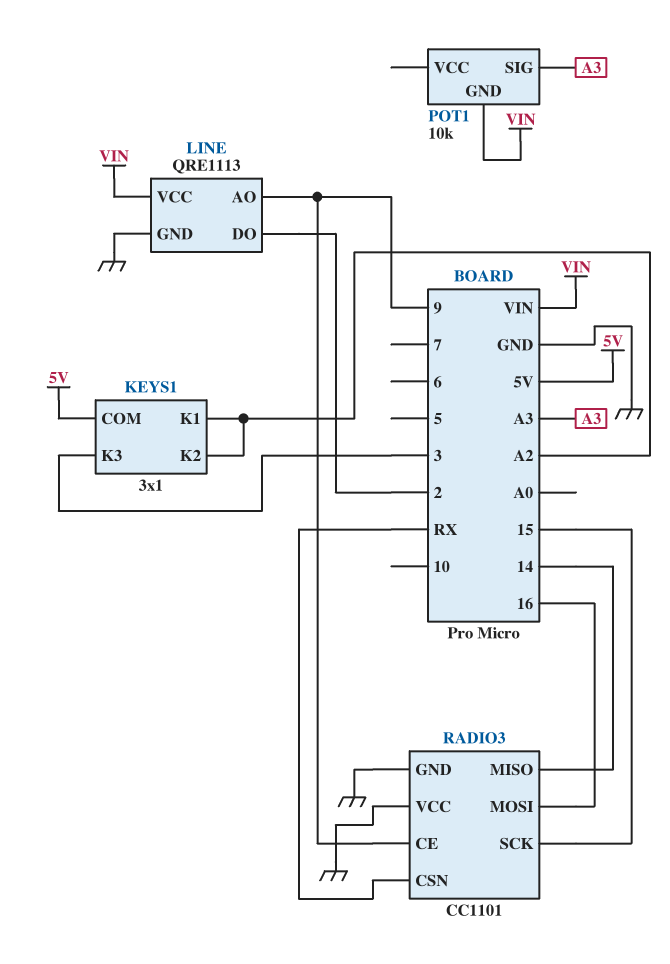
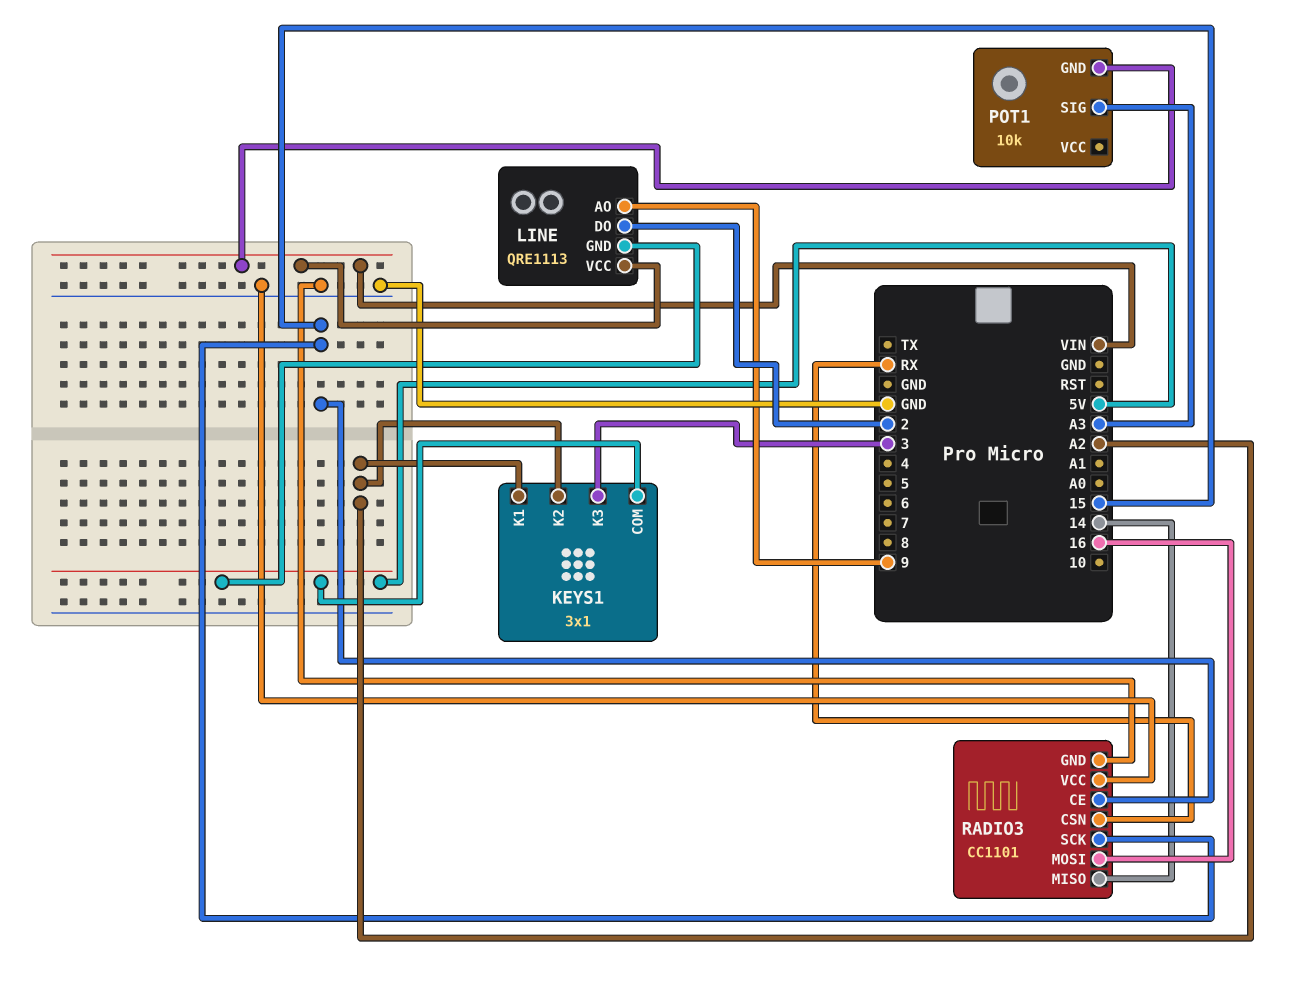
LINE pin GND: GND -> 5V
RADIO3 pin CE: 9 -> 15

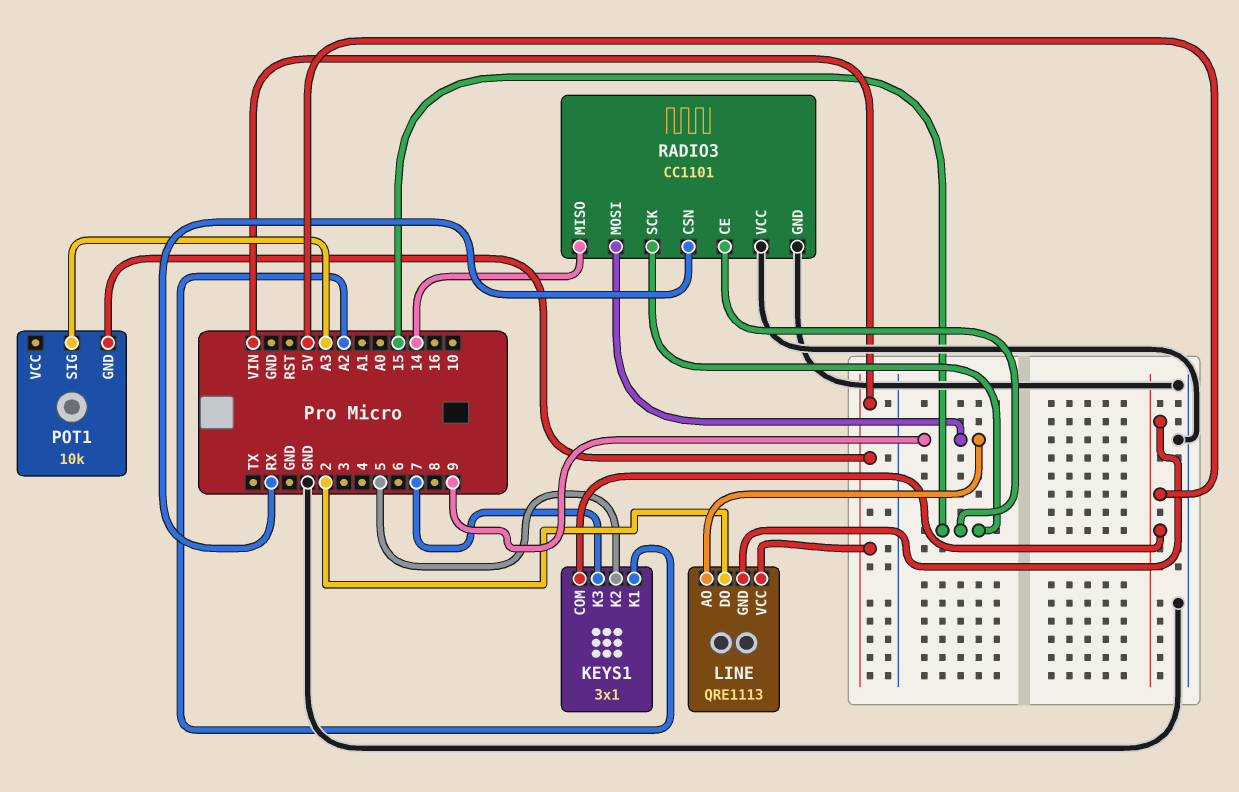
KEYS1 pin K2: A2 -> 5
KEYS1 pin K3: 3 -> 7
RADIO3 pin MOSI: 16 -> 9

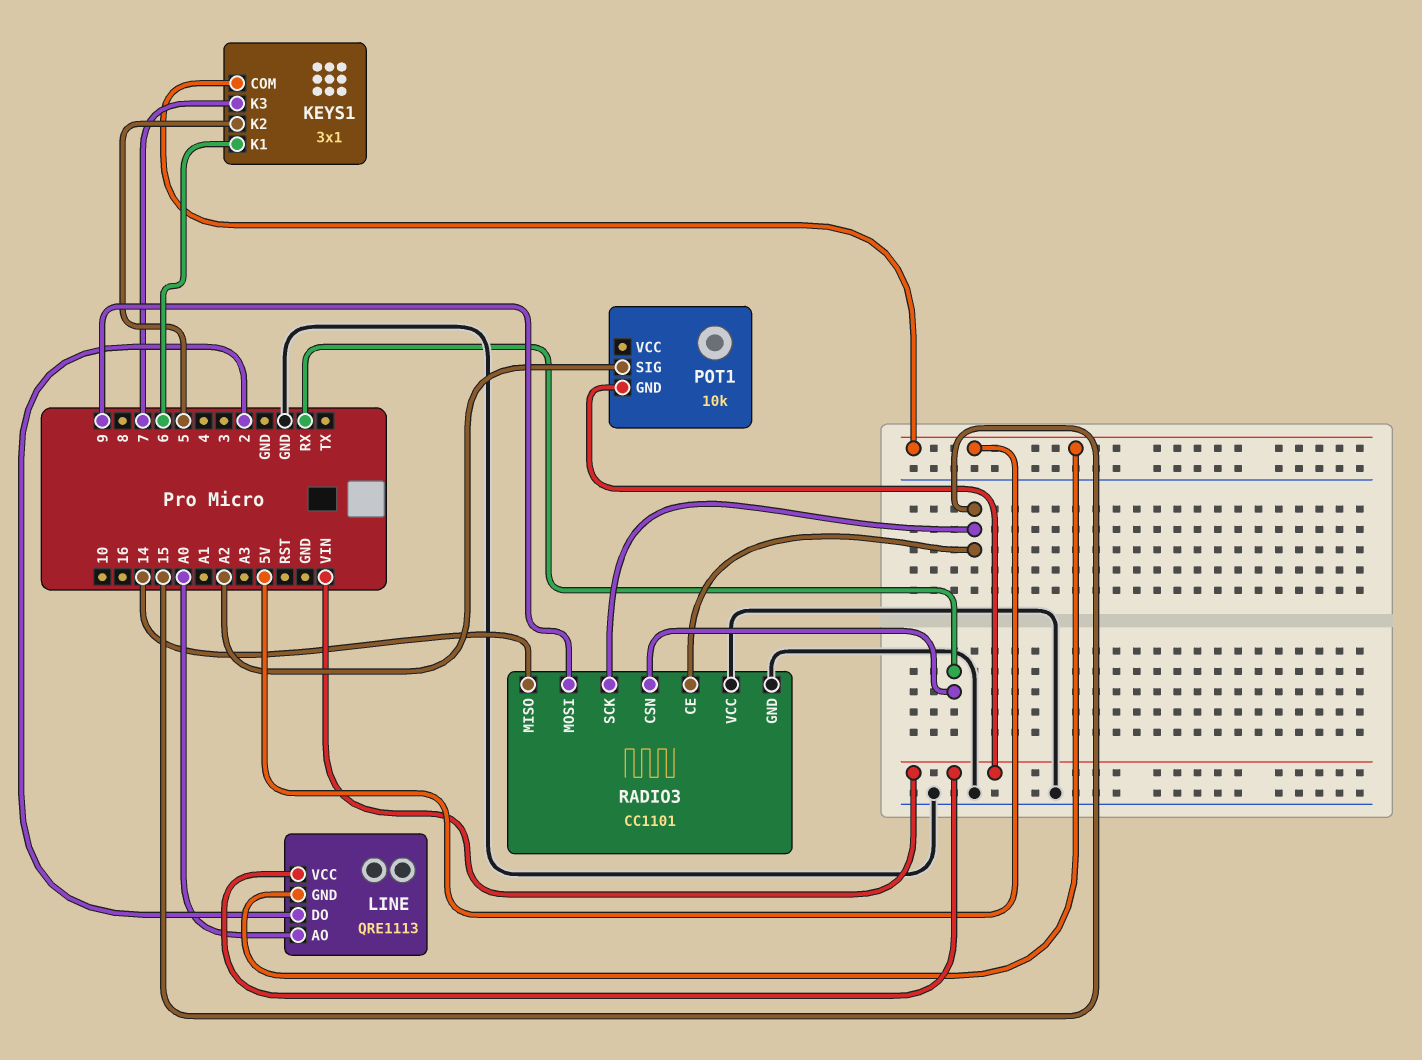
KEYS1 pin K1: A2 -> 6
LINE pin AO: 9 -> A0
POT1 pin SIG: A3 -> A2

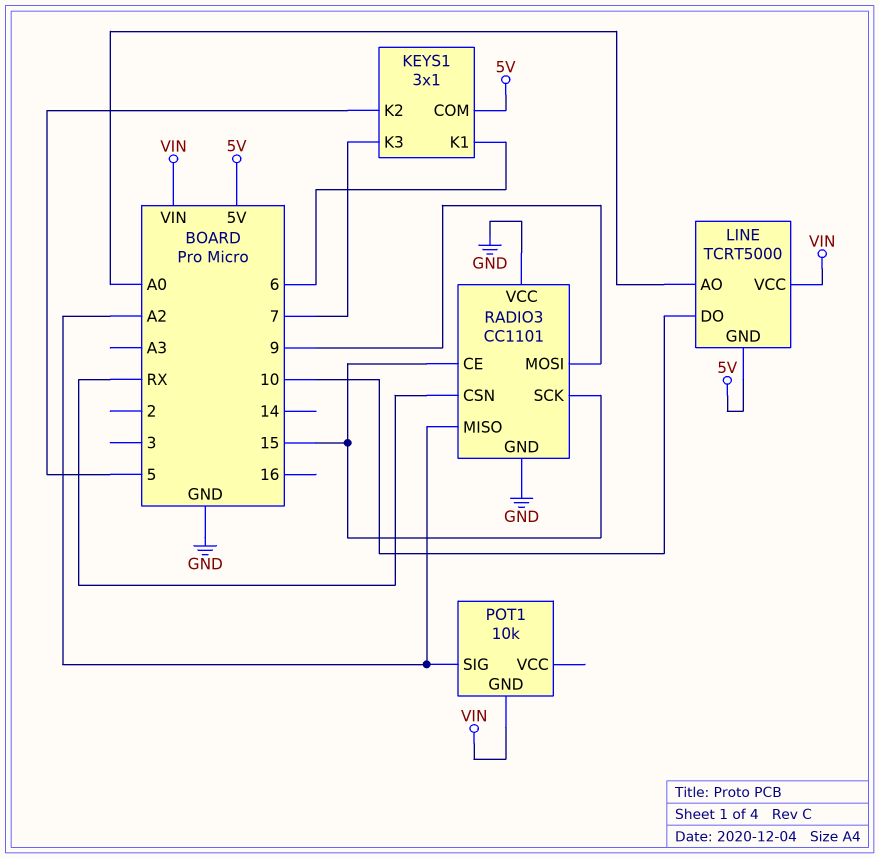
LINE: QRE1113 -> TCRT5000
LINE pin DO: 2 -> 10
RADIO3 pin MISO: 14 -> A2

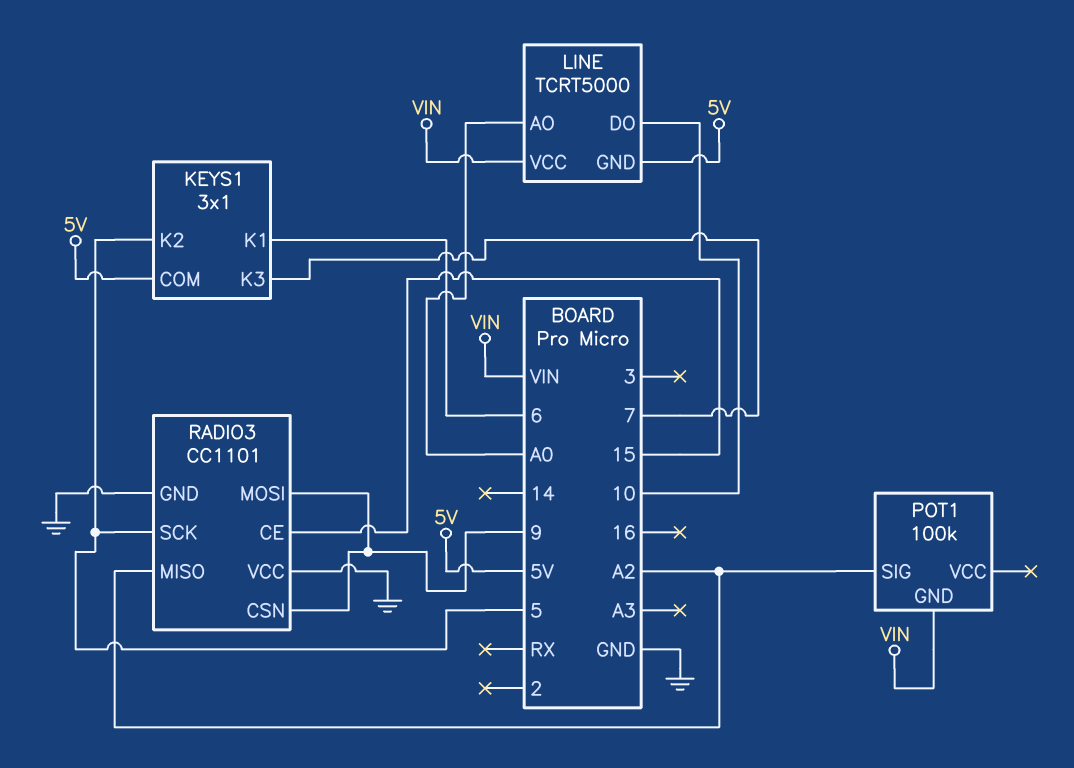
POT1: 10k -> 100k
RADIO3 pin CSN: RX -> 9
RADIO3 pin SCK: 15 -> 5

